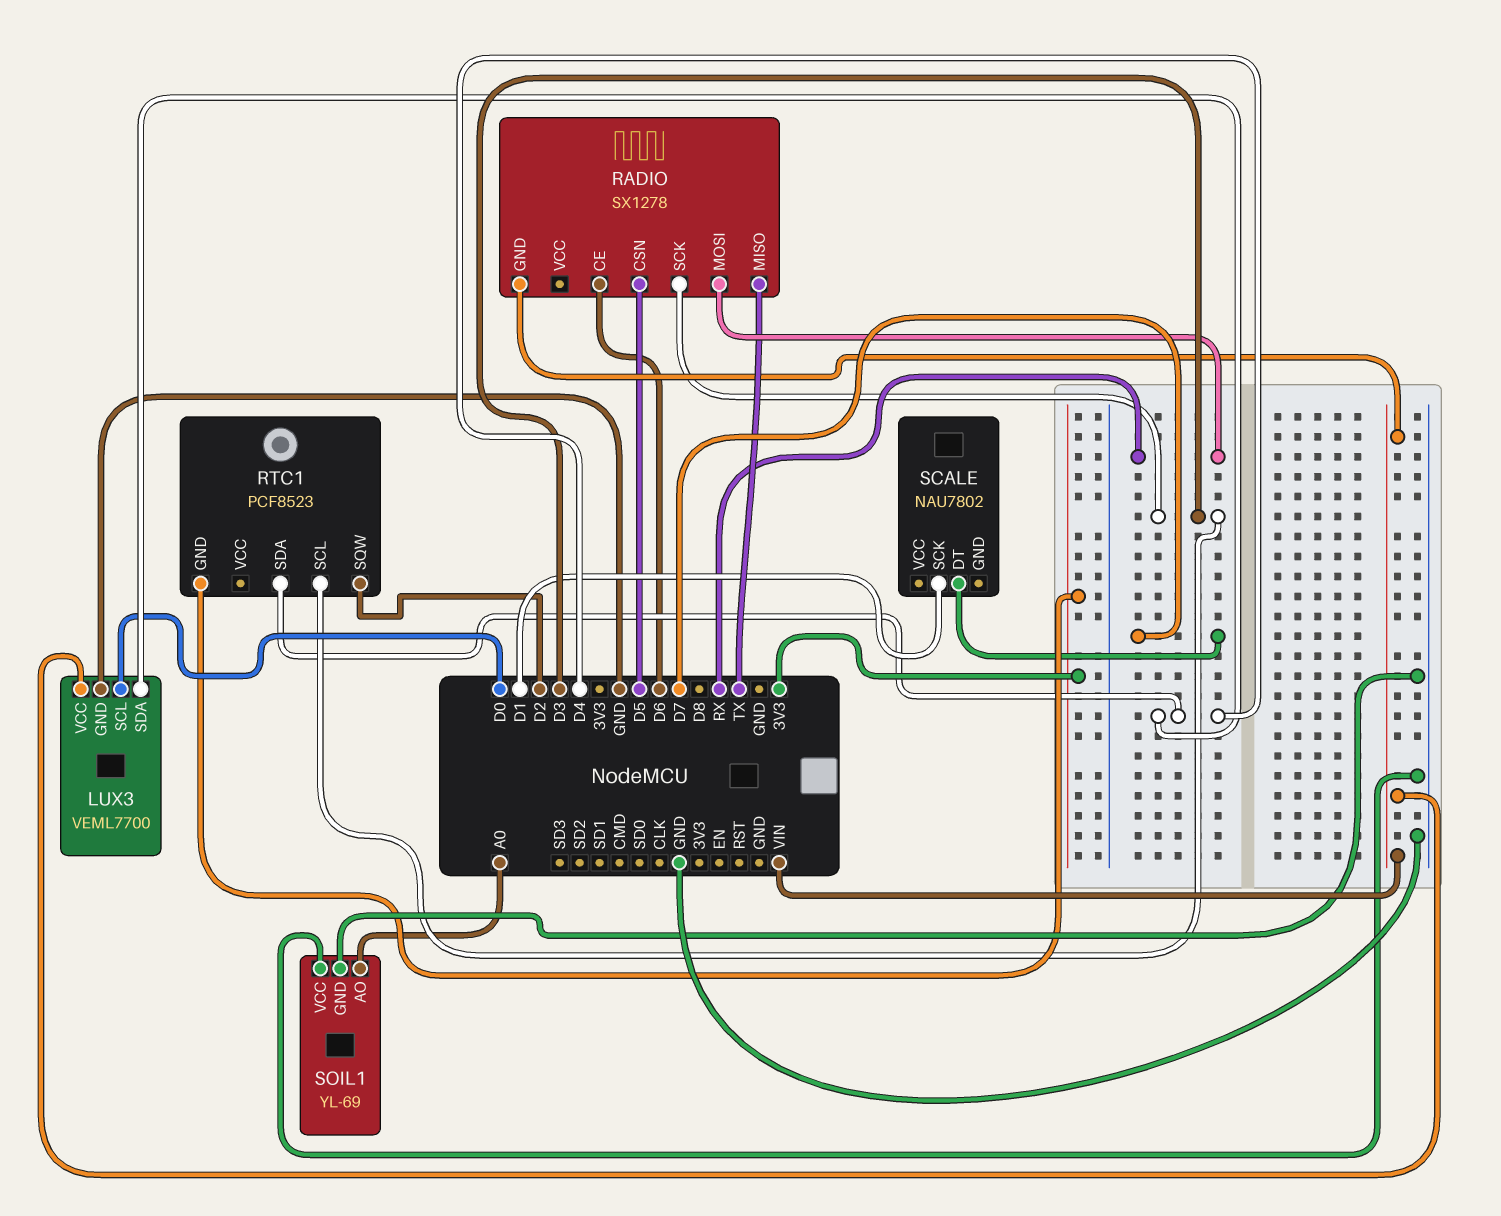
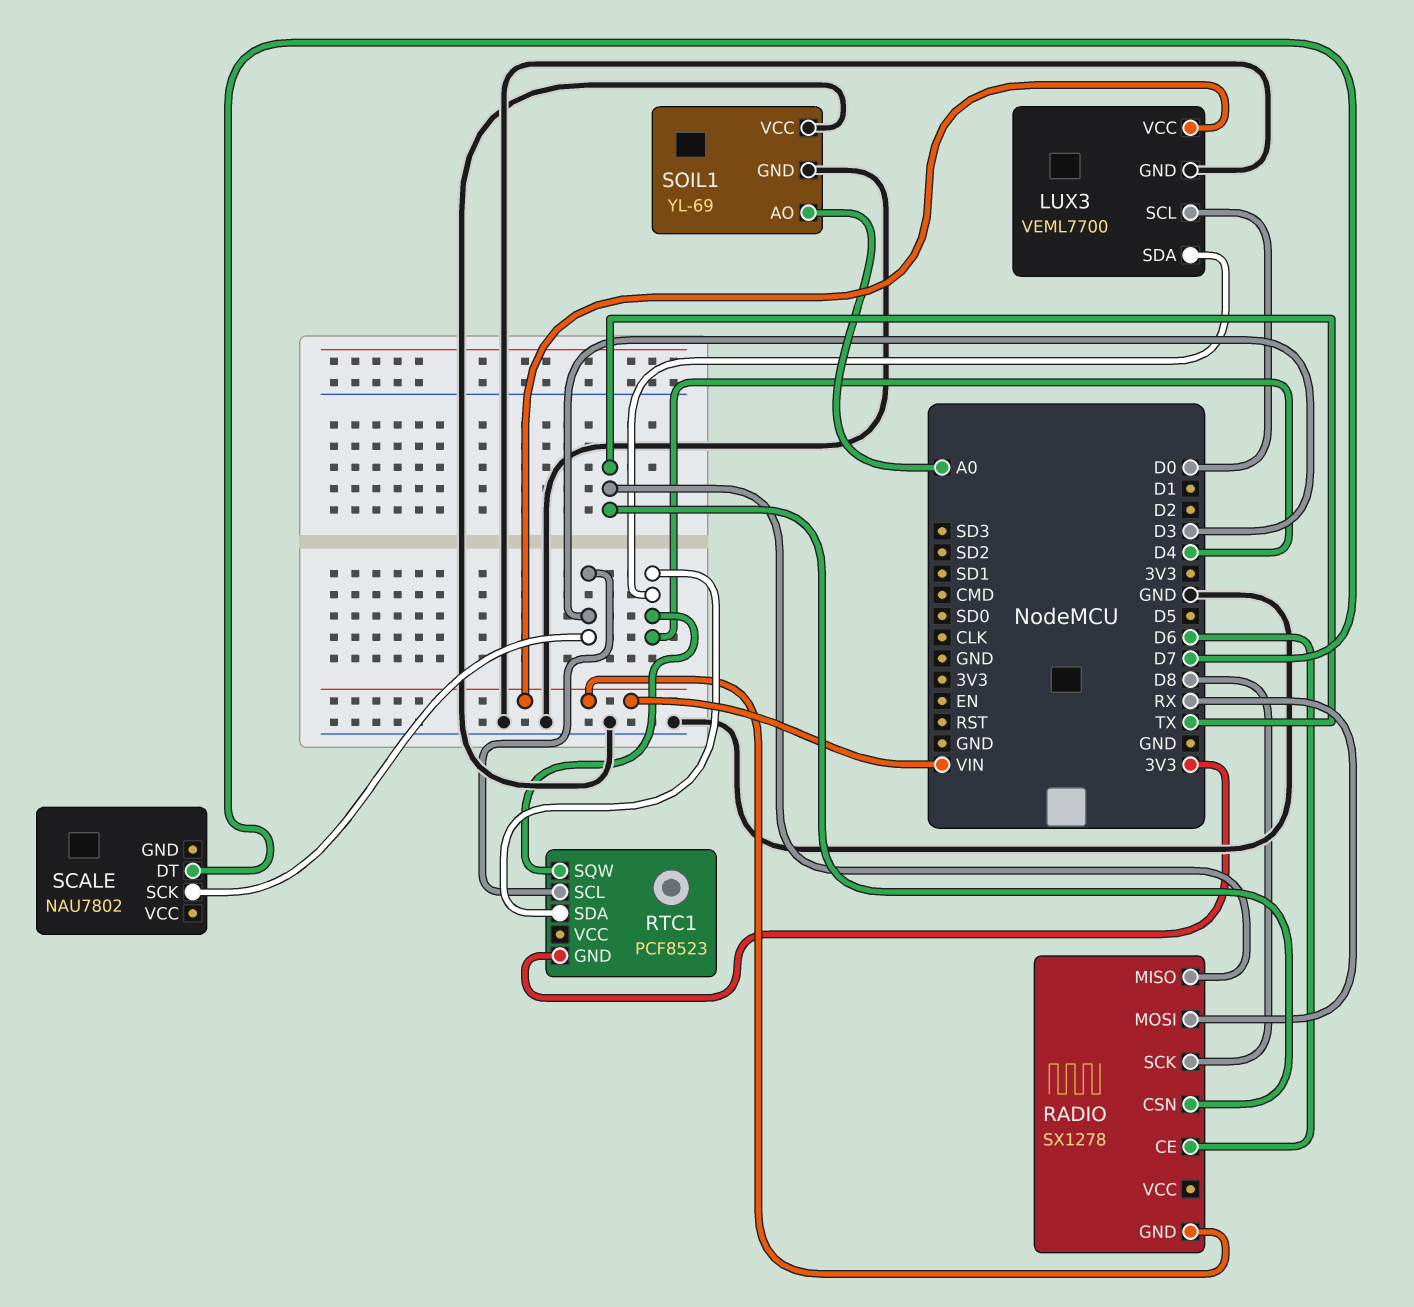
RADIO pin CSN: D5 -> TX
RADIO pin SCK: D3 -> D8
RTC1 pin SQW: D2 -> D4
SCALE pin SCK: D1 -> D3

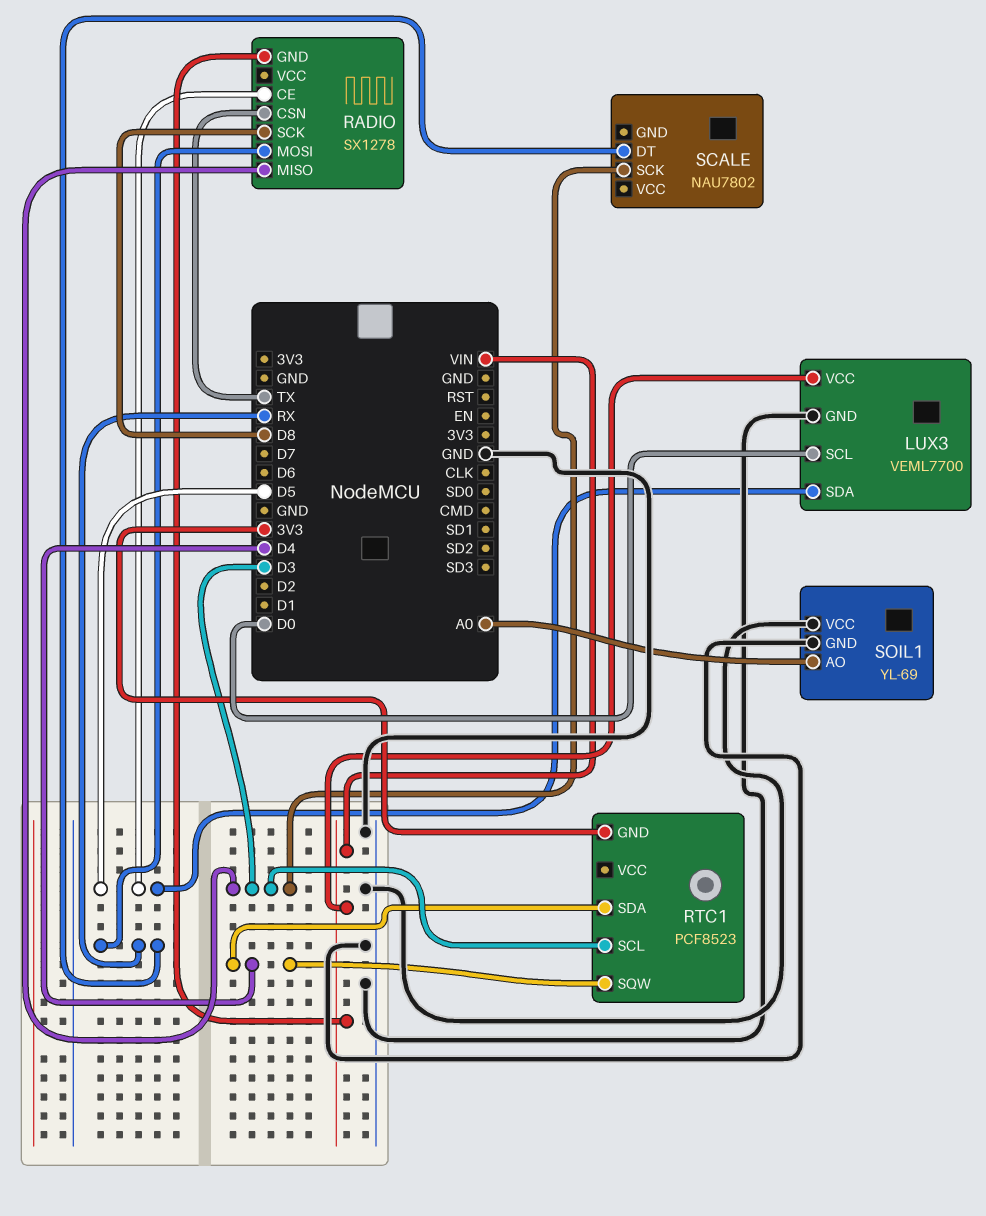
LUX3 pin SDA: D4 -> D5
RADIO pin CE: D6 -> D5
RADIO pin MISO: TX -> D3
SCALE pin DT: D7 -> RX

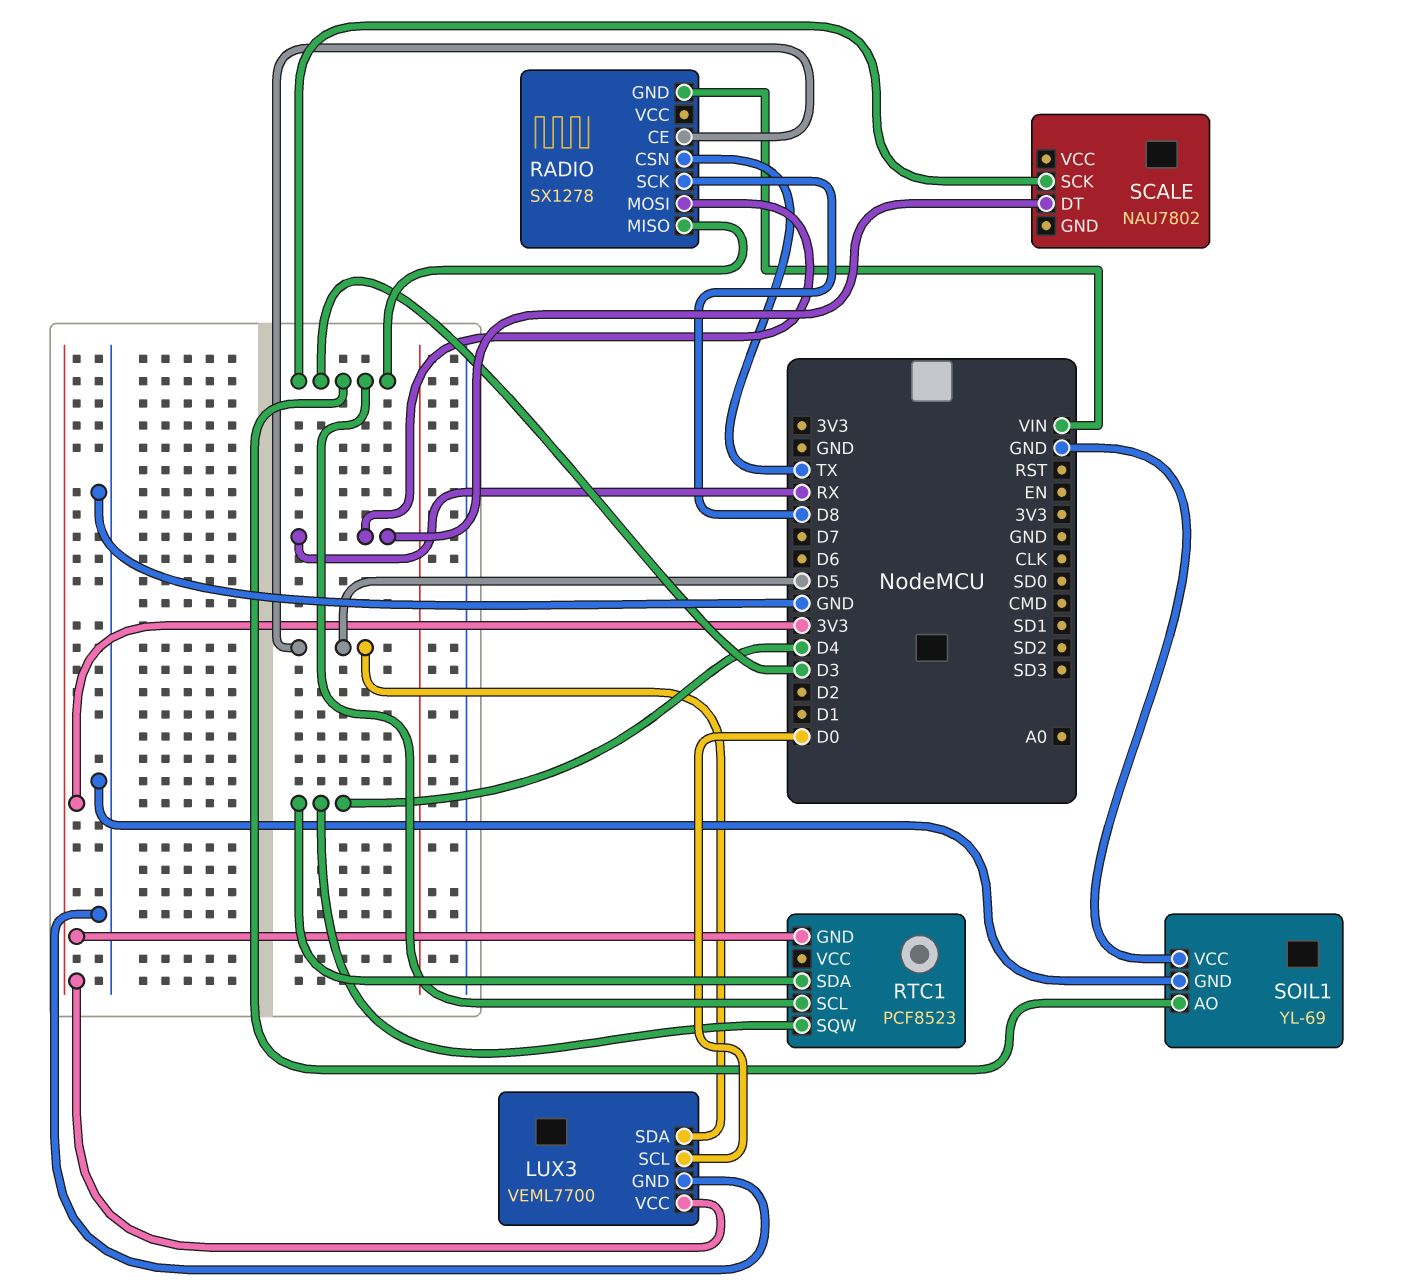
LUX3 pin VCC: VIN -> 3V3
SOIL1 pin AO: A0 -> D3

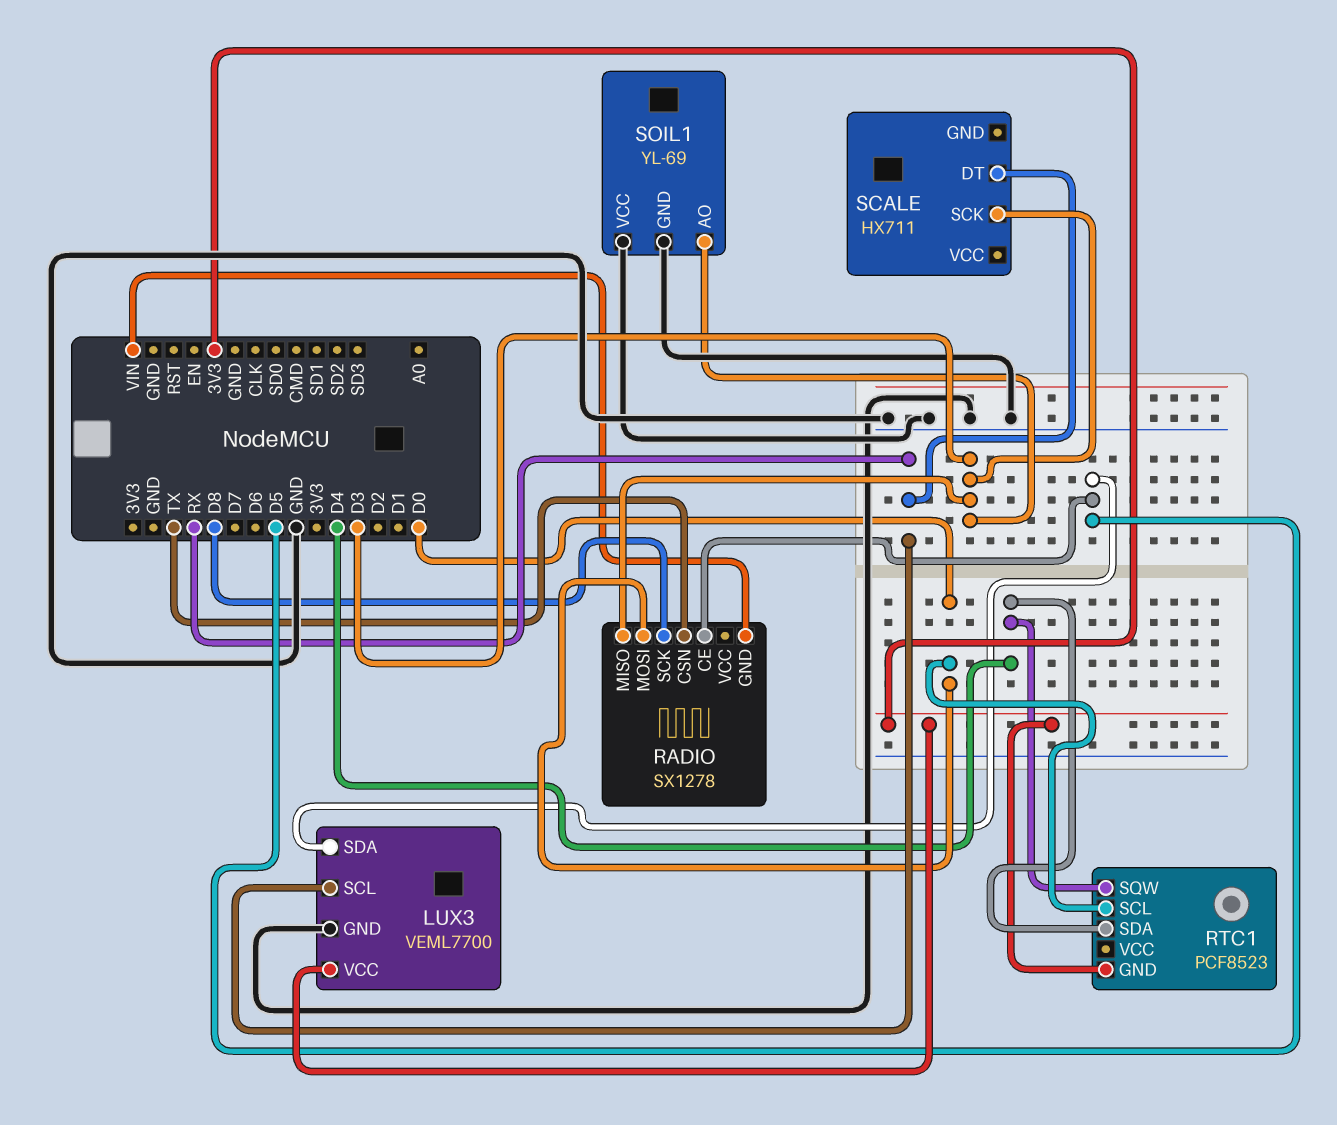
LUX3 pin SCL: D0 -> RX
RADIO pin MOSI: RX -> D0
RTC1 pin SCL: D3 -> D0
SCALE: NAU7802 -> HX711

